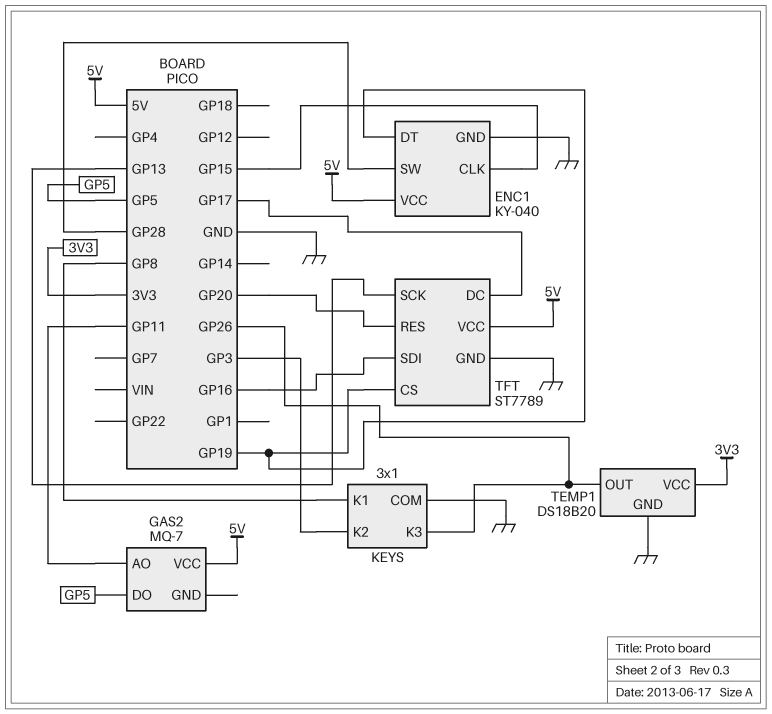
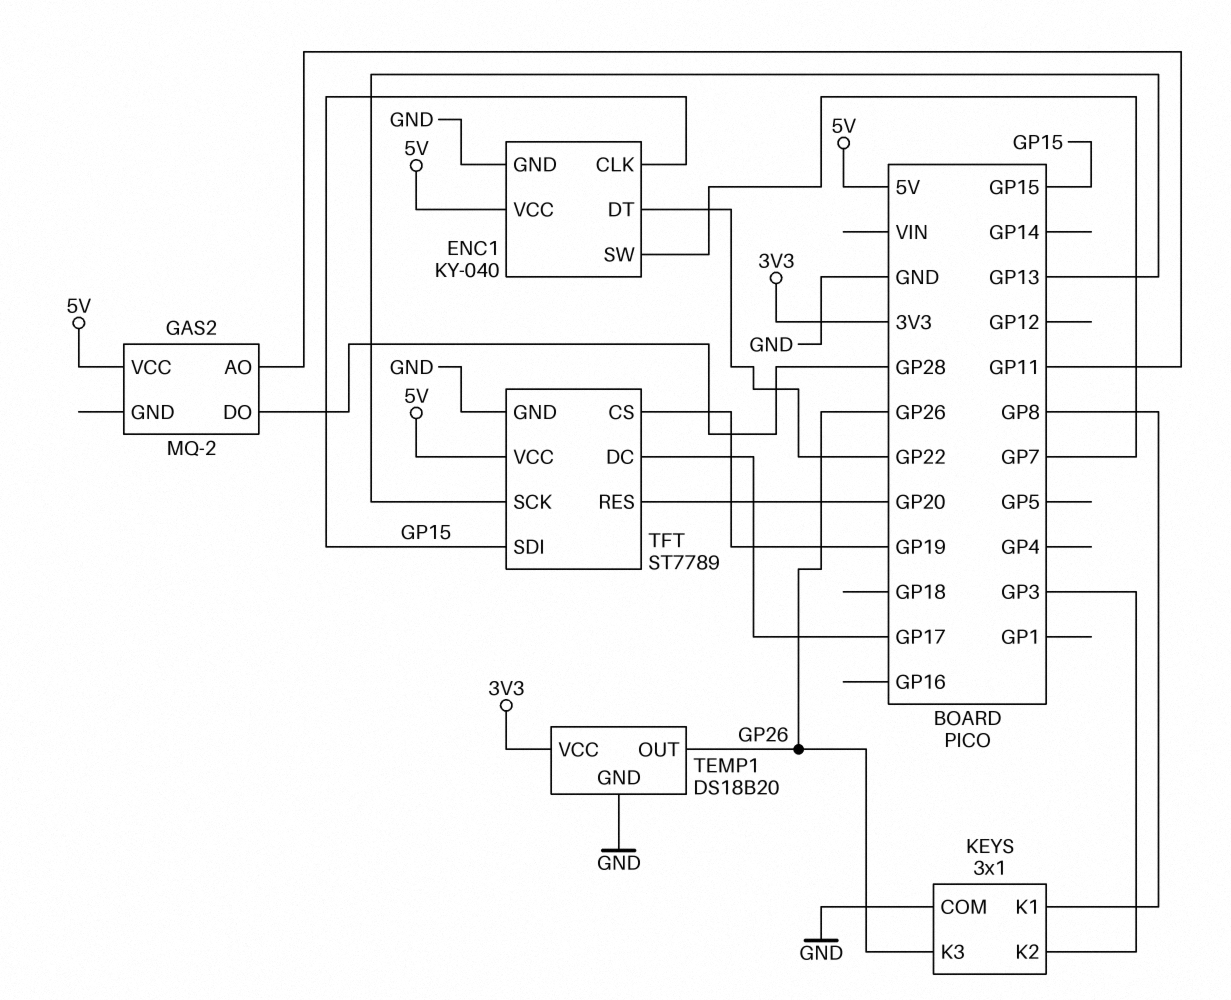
ENC1 pin DT: GP19 -> GP22
ENC1 pin SW: GP28 -> GP7
GAS2: MQ-7 -> MQ-2
GAS2 pin DO: GP5 -> GP28
TFT pin SDI: GP16 -> GP15

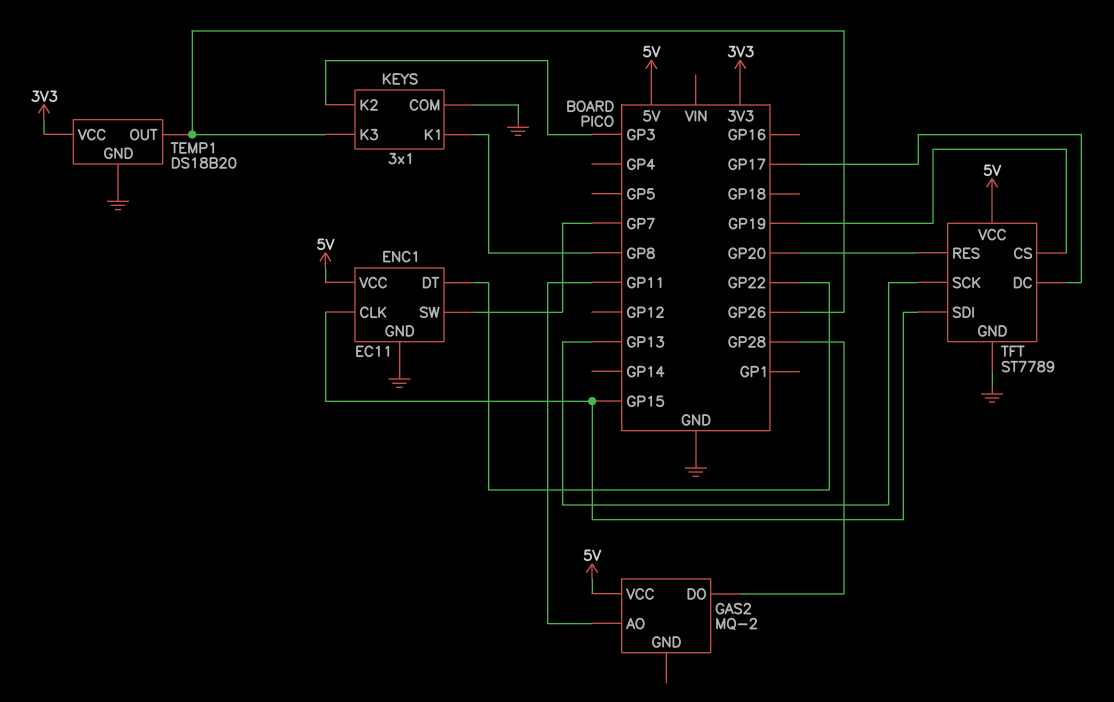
ENC1: KY-040 -> EC11

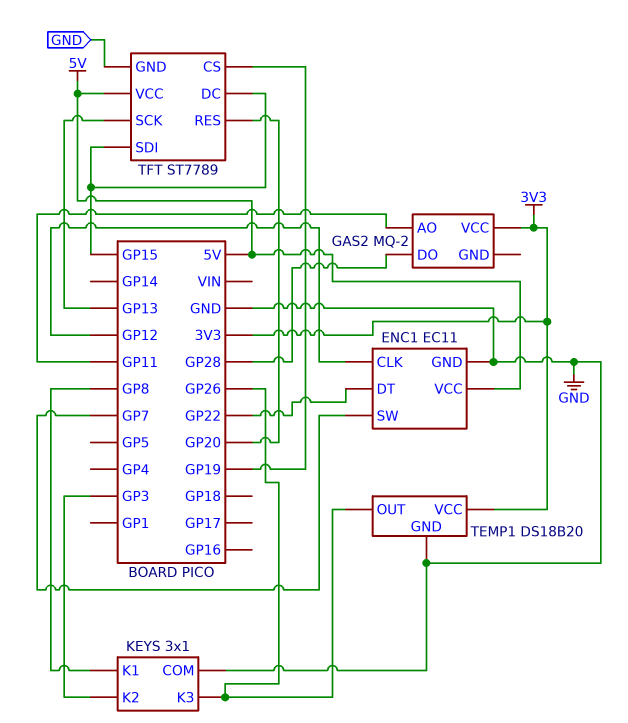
ENC1 pin CLK: GP15 -> GP12
GAS2 pin VCC: 5V -> 3V3
TFT pin DC: GP17 -> GP15

